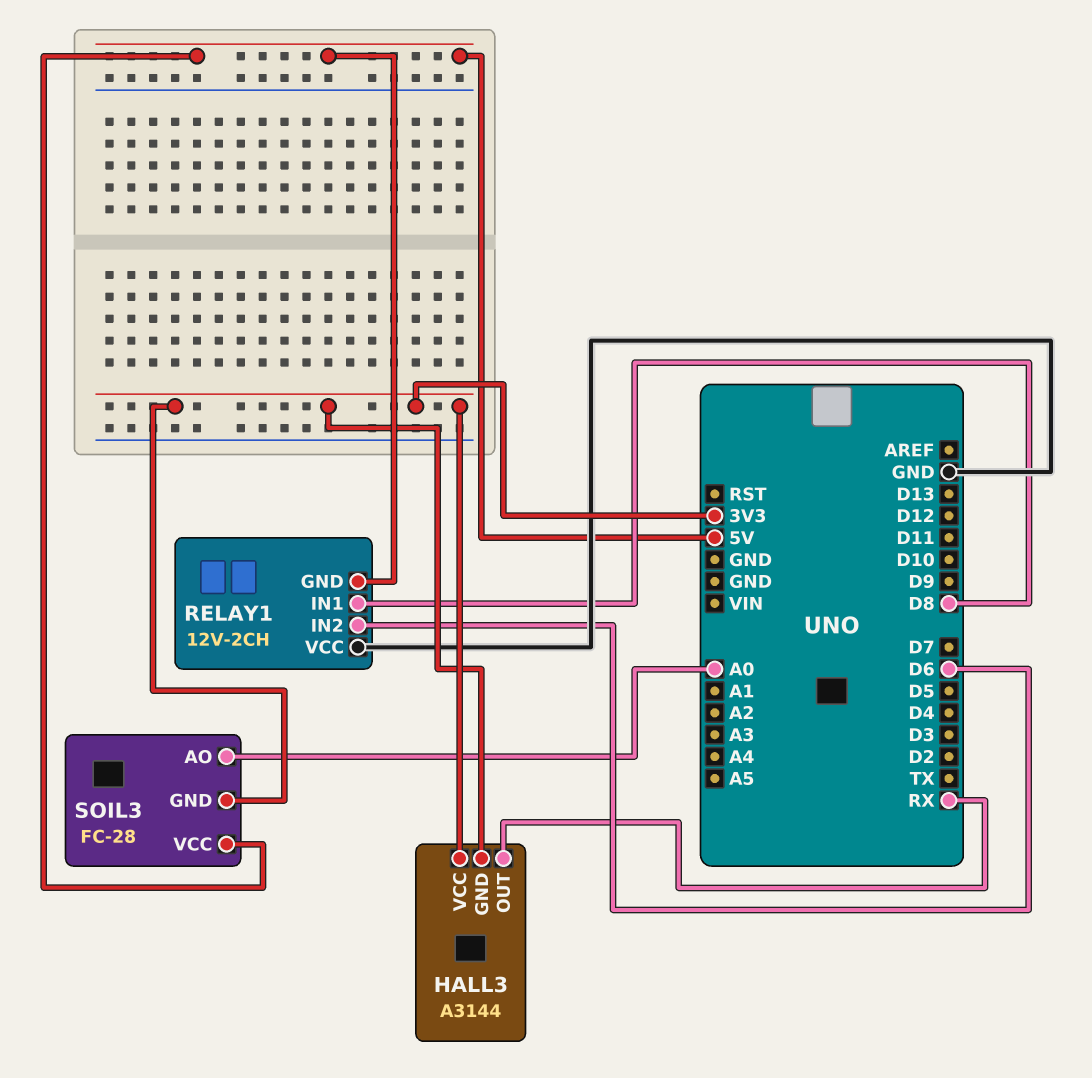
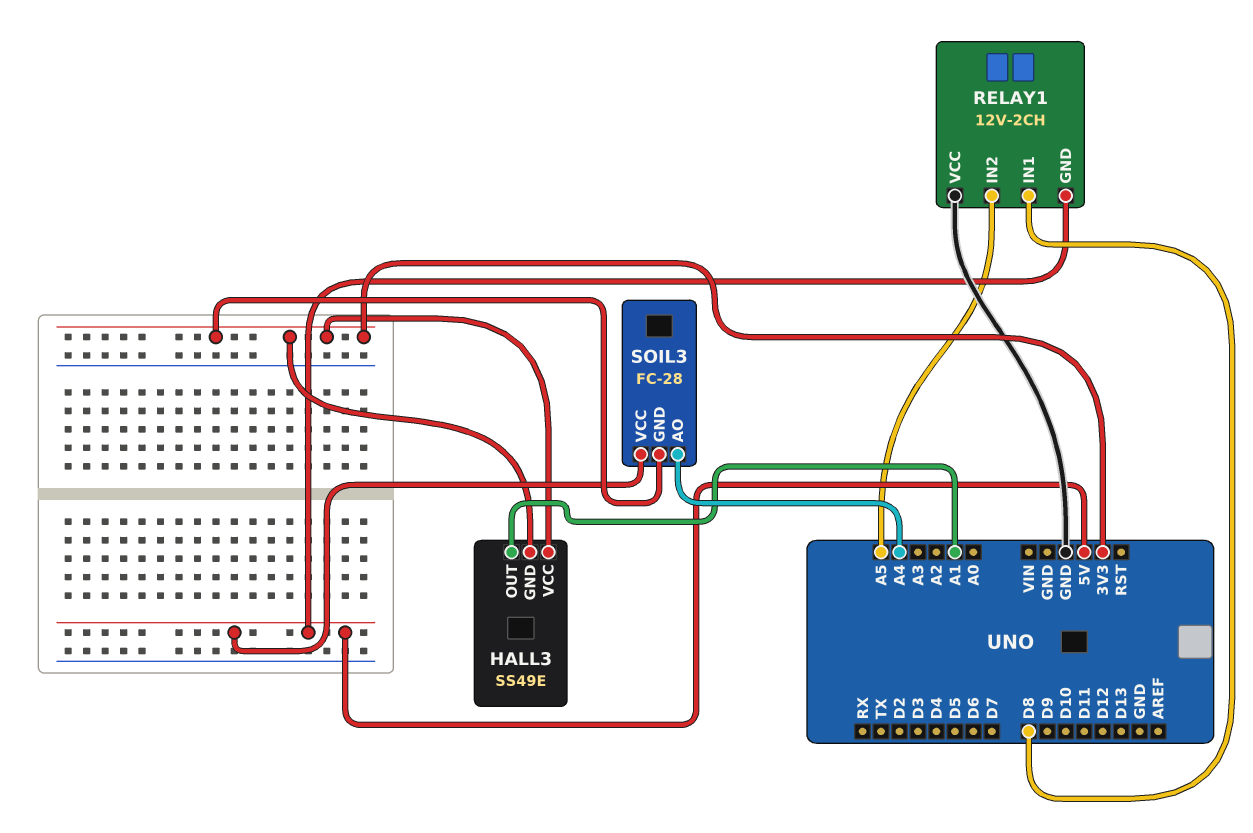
HALL3: A3144 -> SS49E
HALL3 pin OUT: RX -> A1
RELAY1 pin IN2: D6 -> A5
SOIL3 pin AO: A0 -> A4

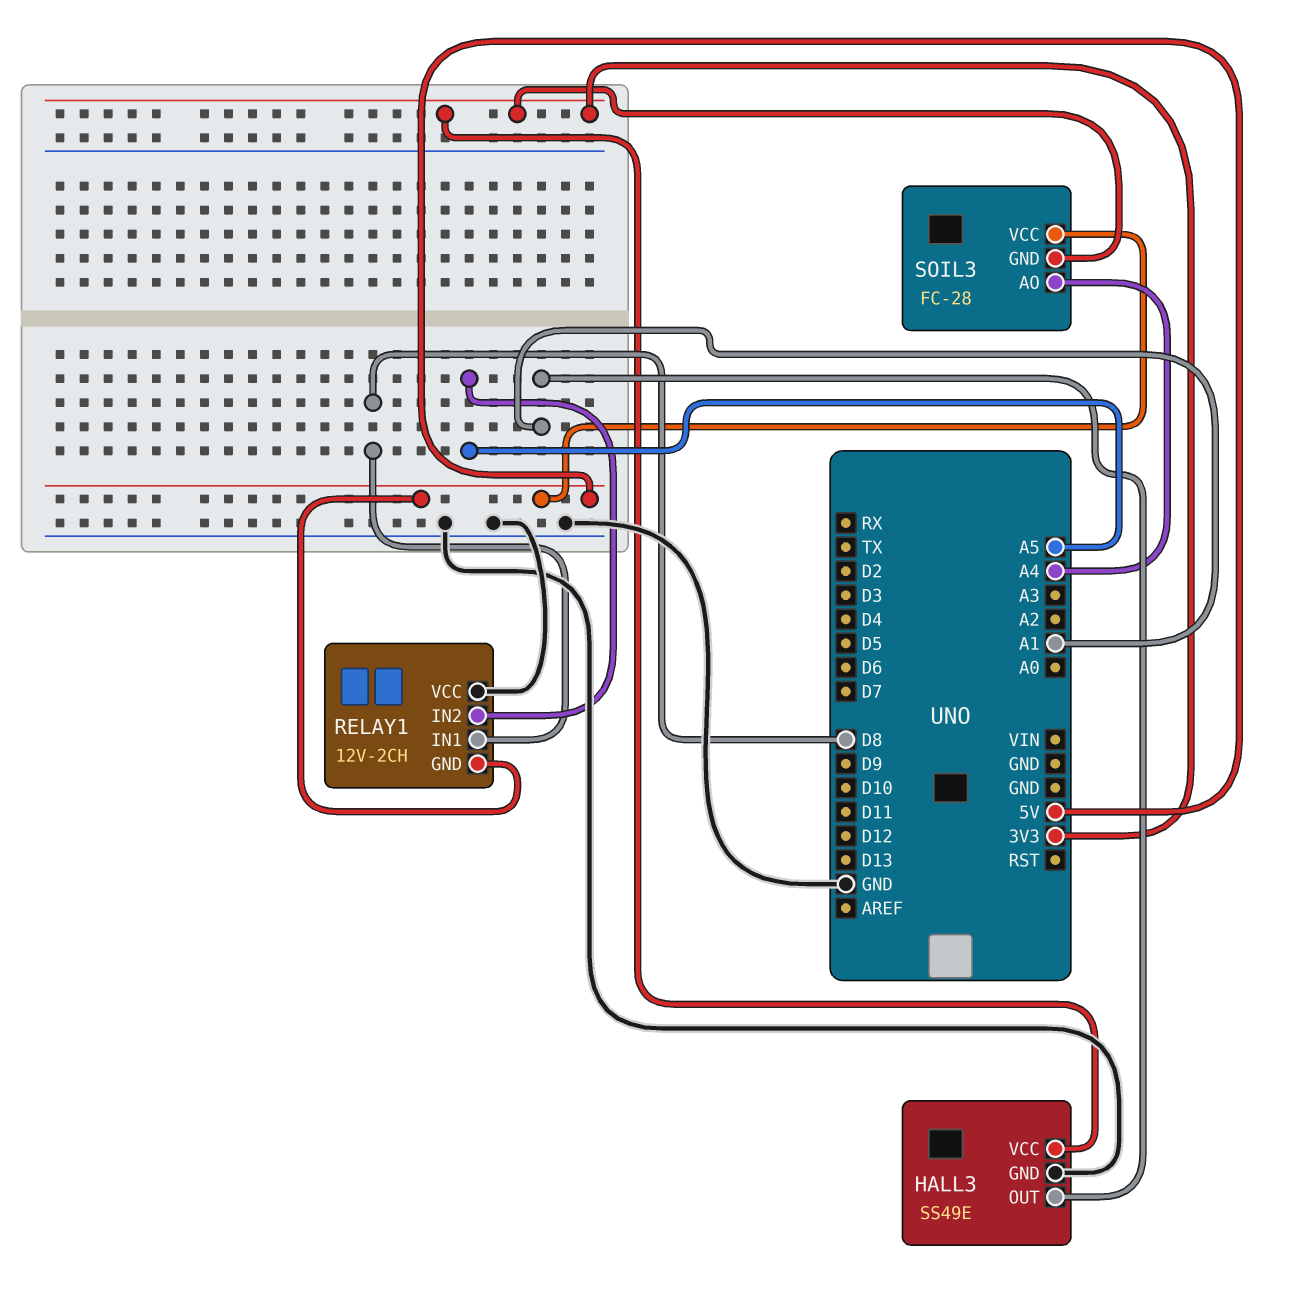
HALL3 pin GND: 3V3 -> GND

